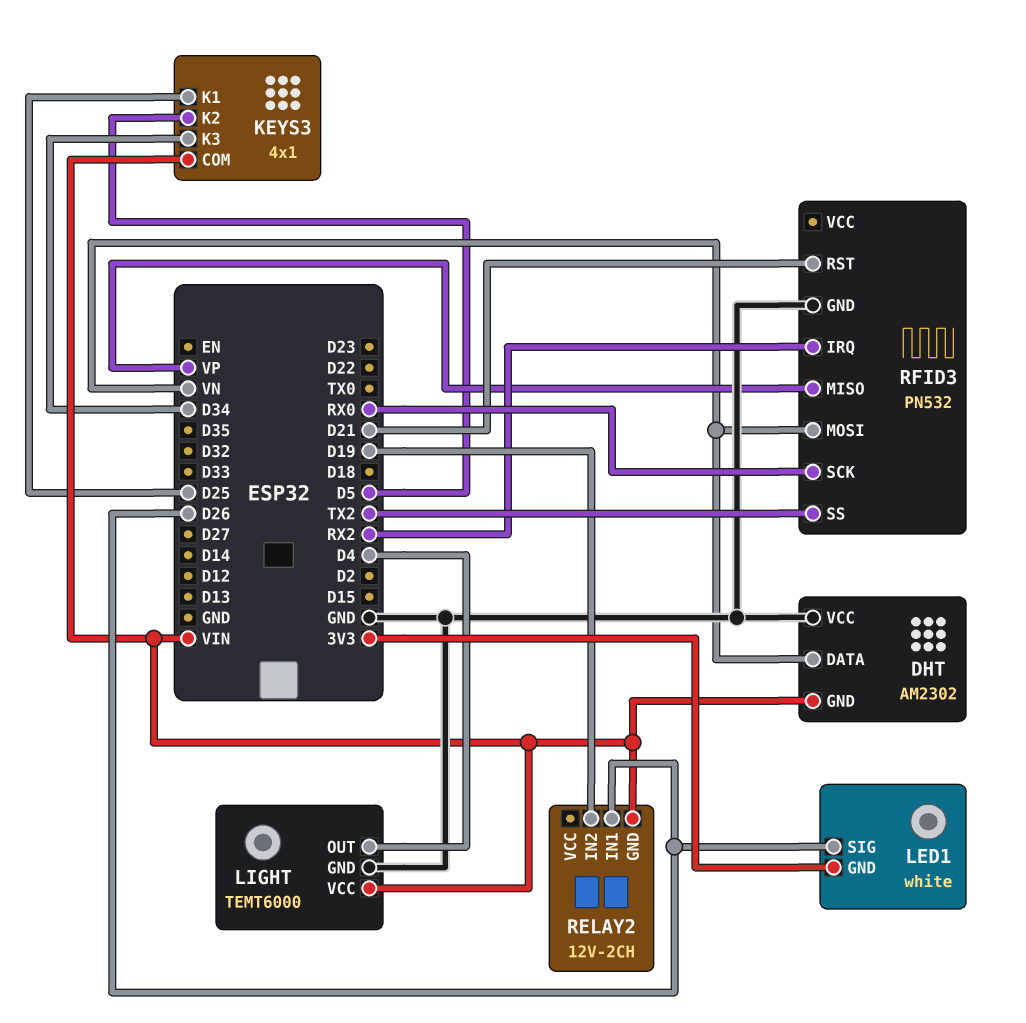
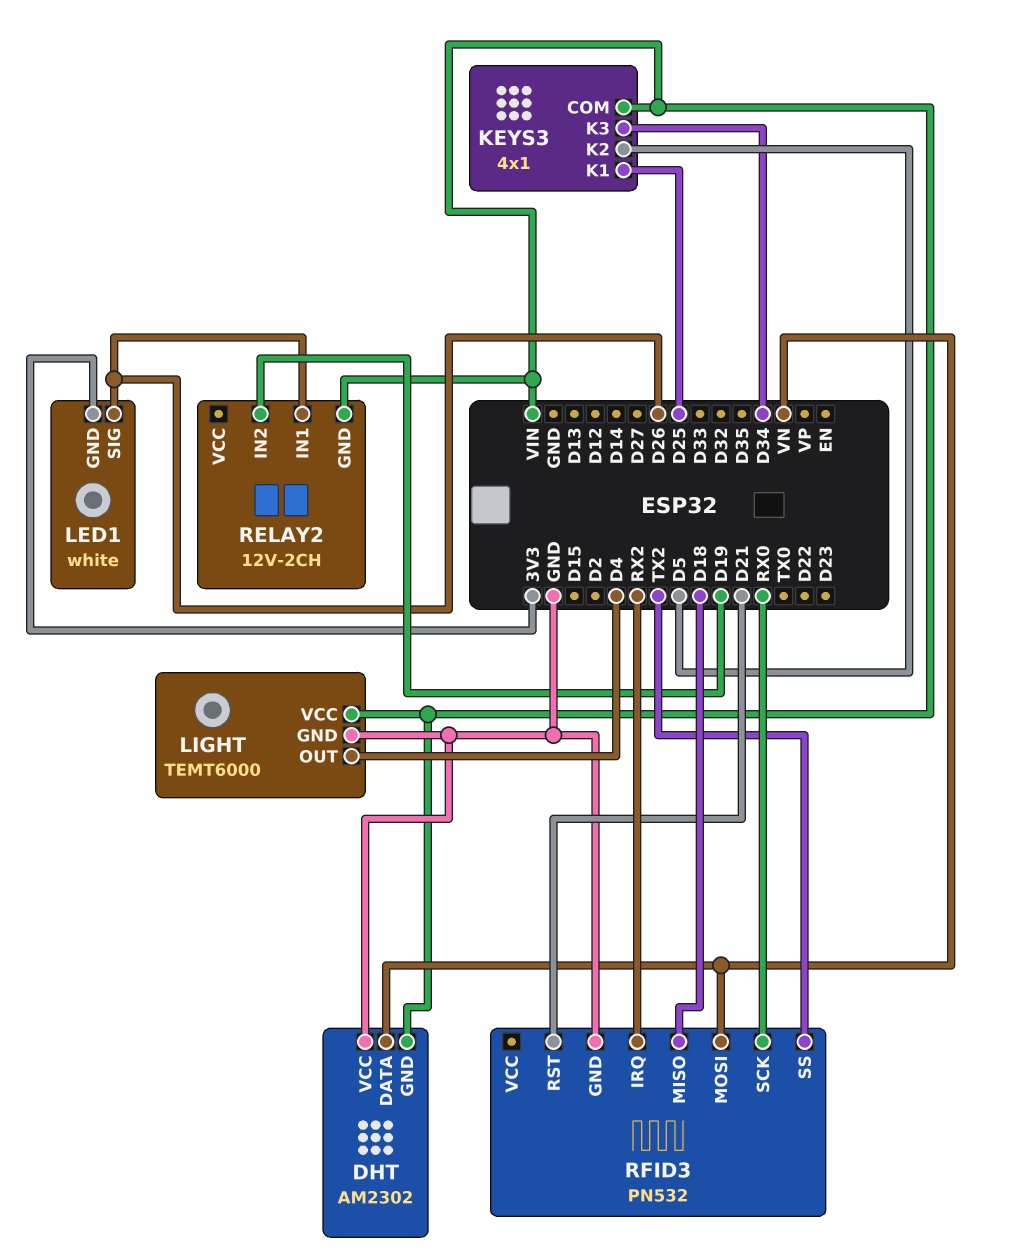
RFID3 pin MISO: VP -> D18

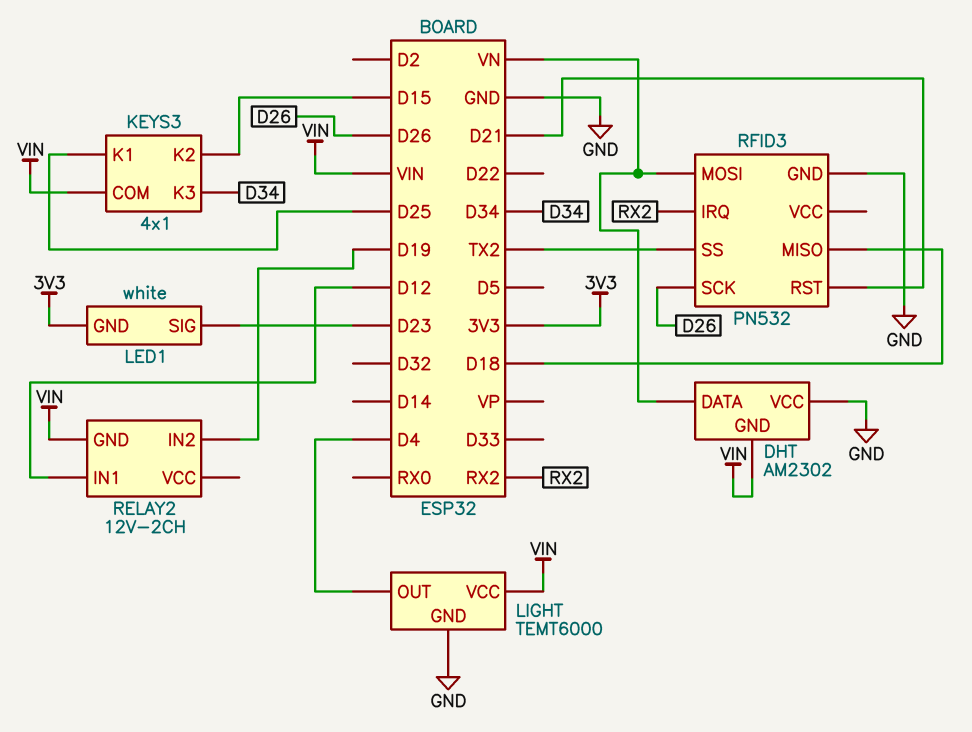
KEYS3 pin K2: D5 -> D15
LED1 pin SIG: D26 -> D23
RELAY2 pin IN1: D26 -> D12
RFID3 pin SCK: RX0 -> D26

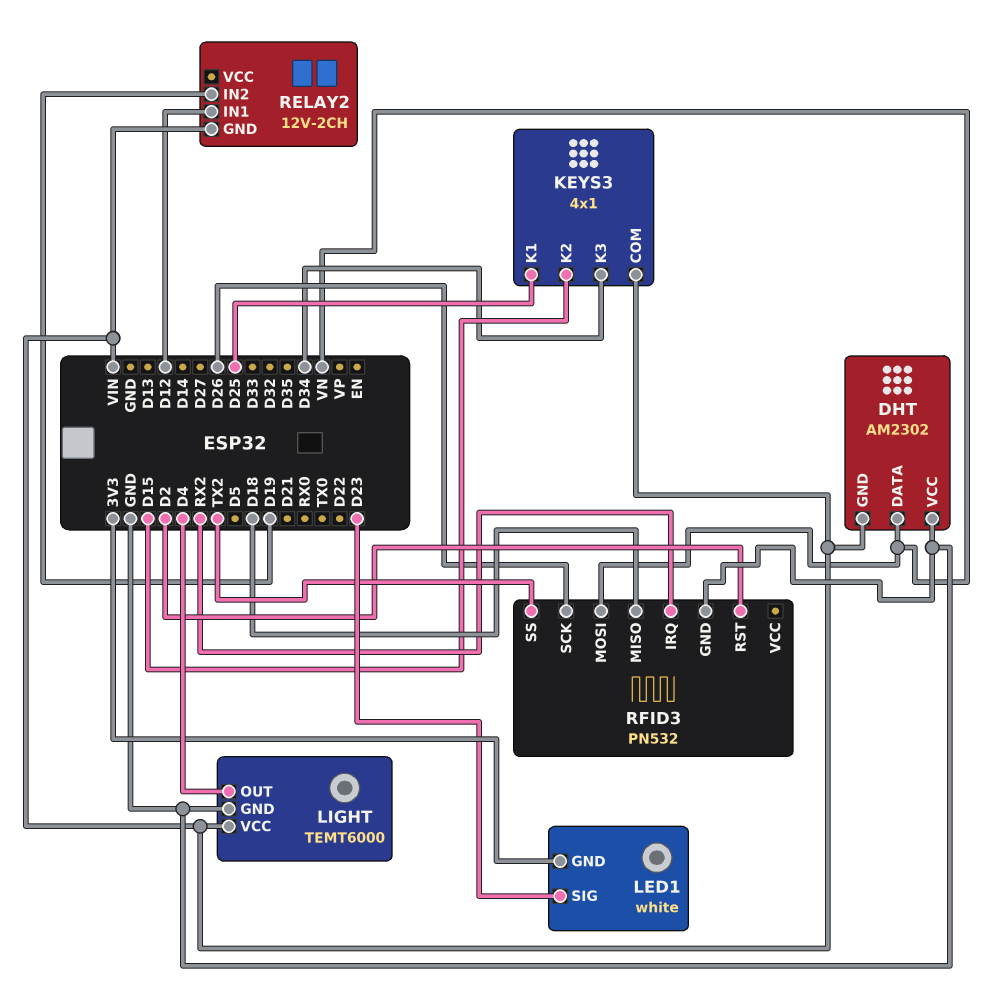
RFID3 pin RST: D21 -> D2

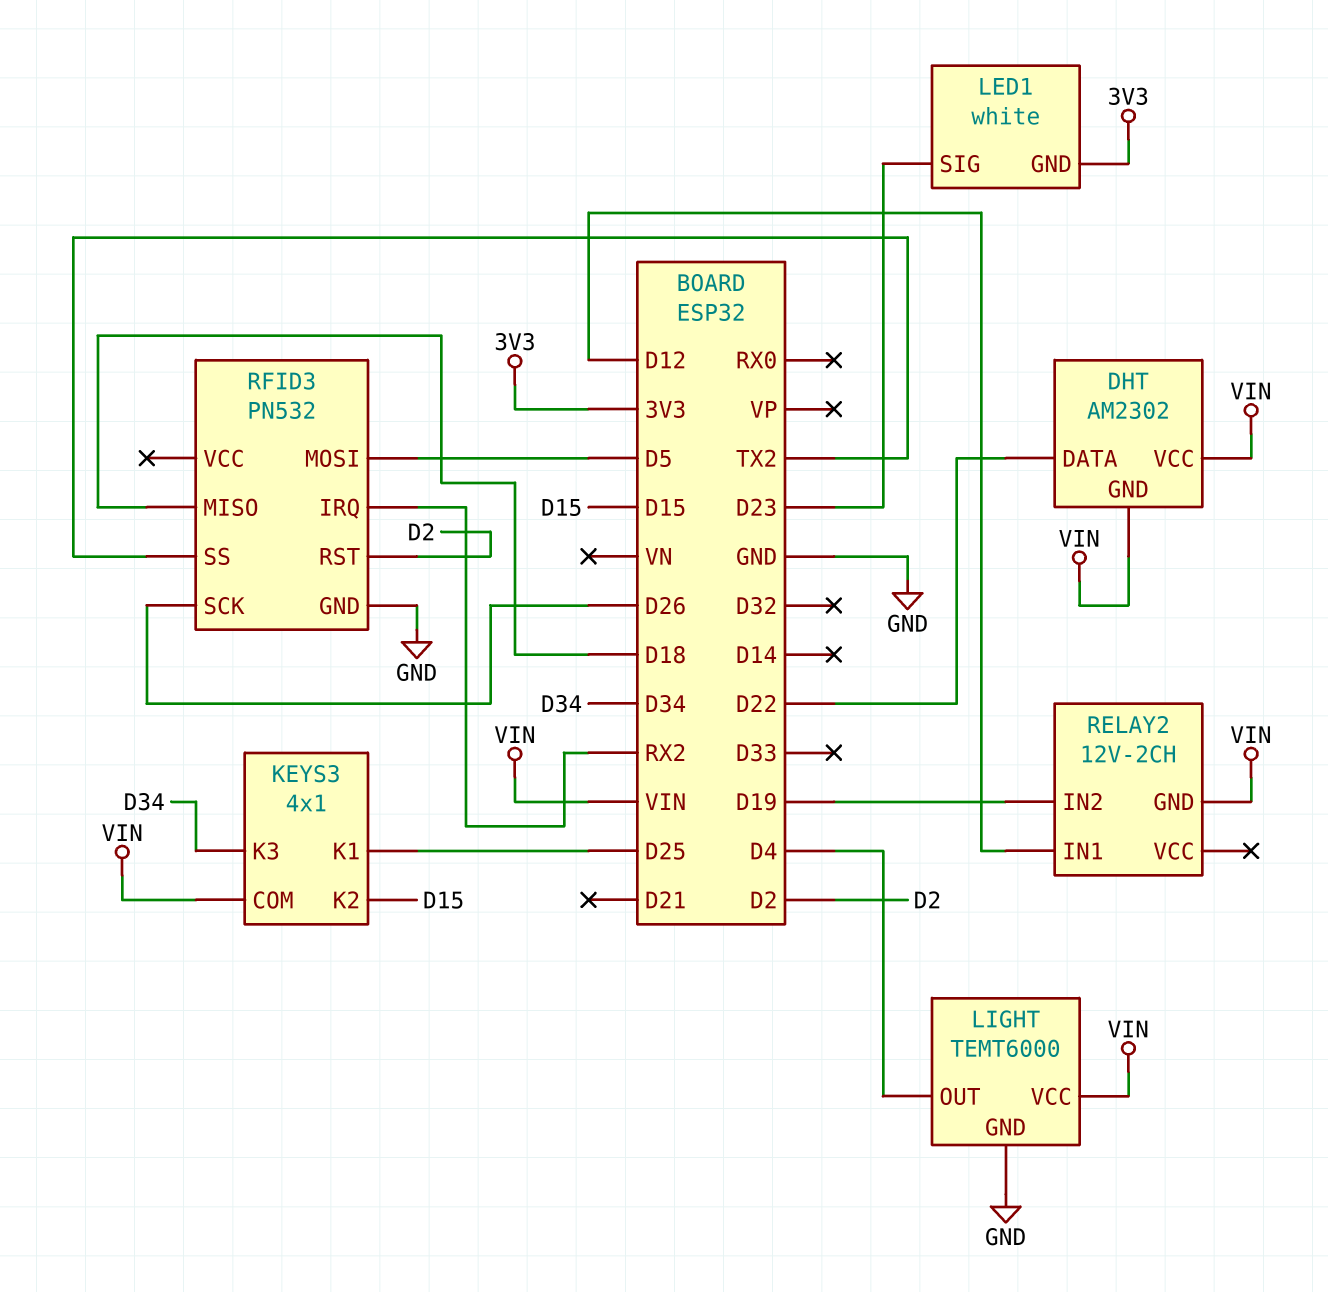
DHT pin DATA: VN -> D22
DHT pin VCC: GND -> VIN
RFID3 pin MOSI: VN -> D5

